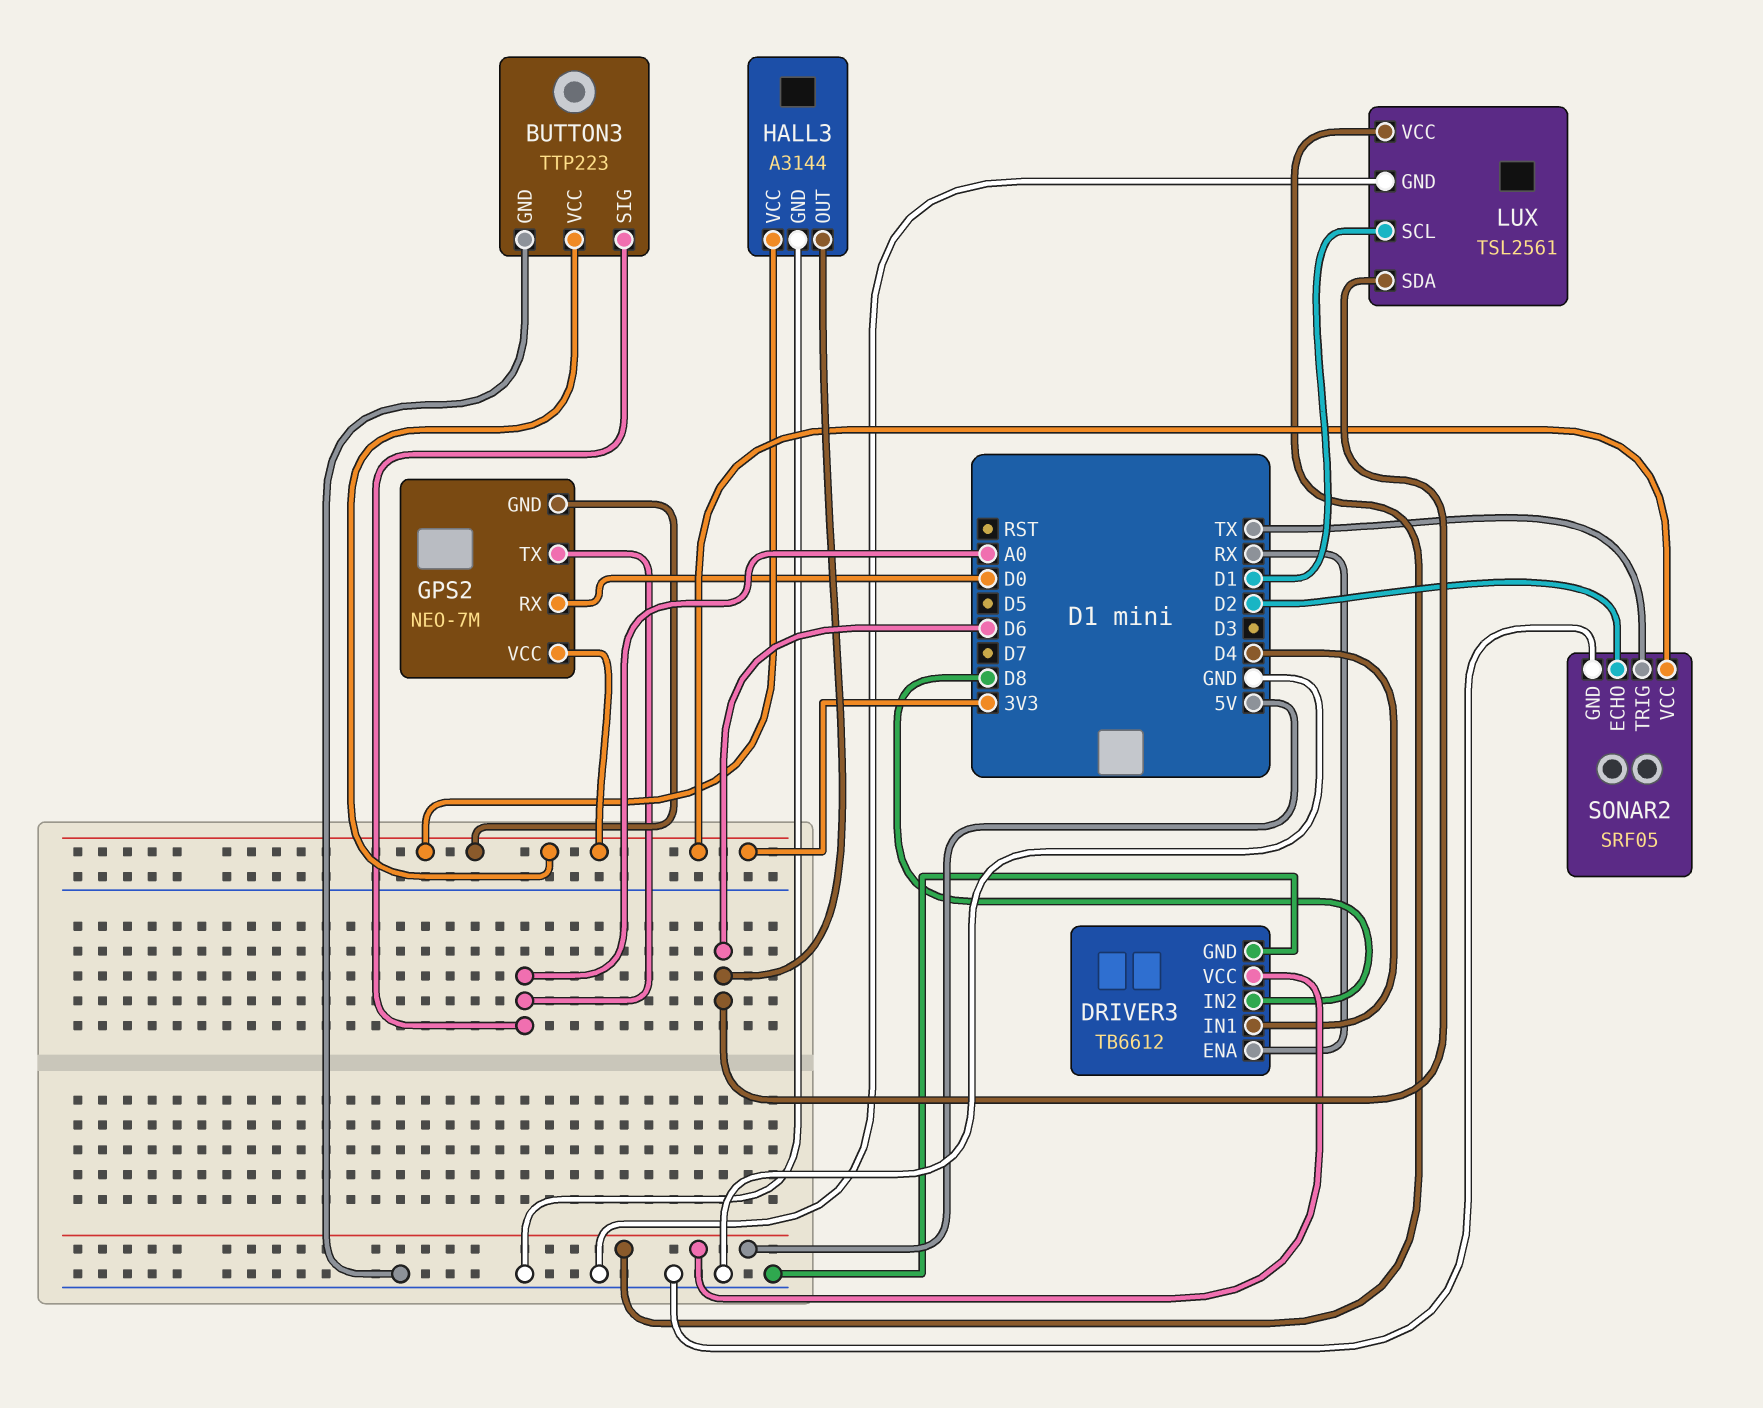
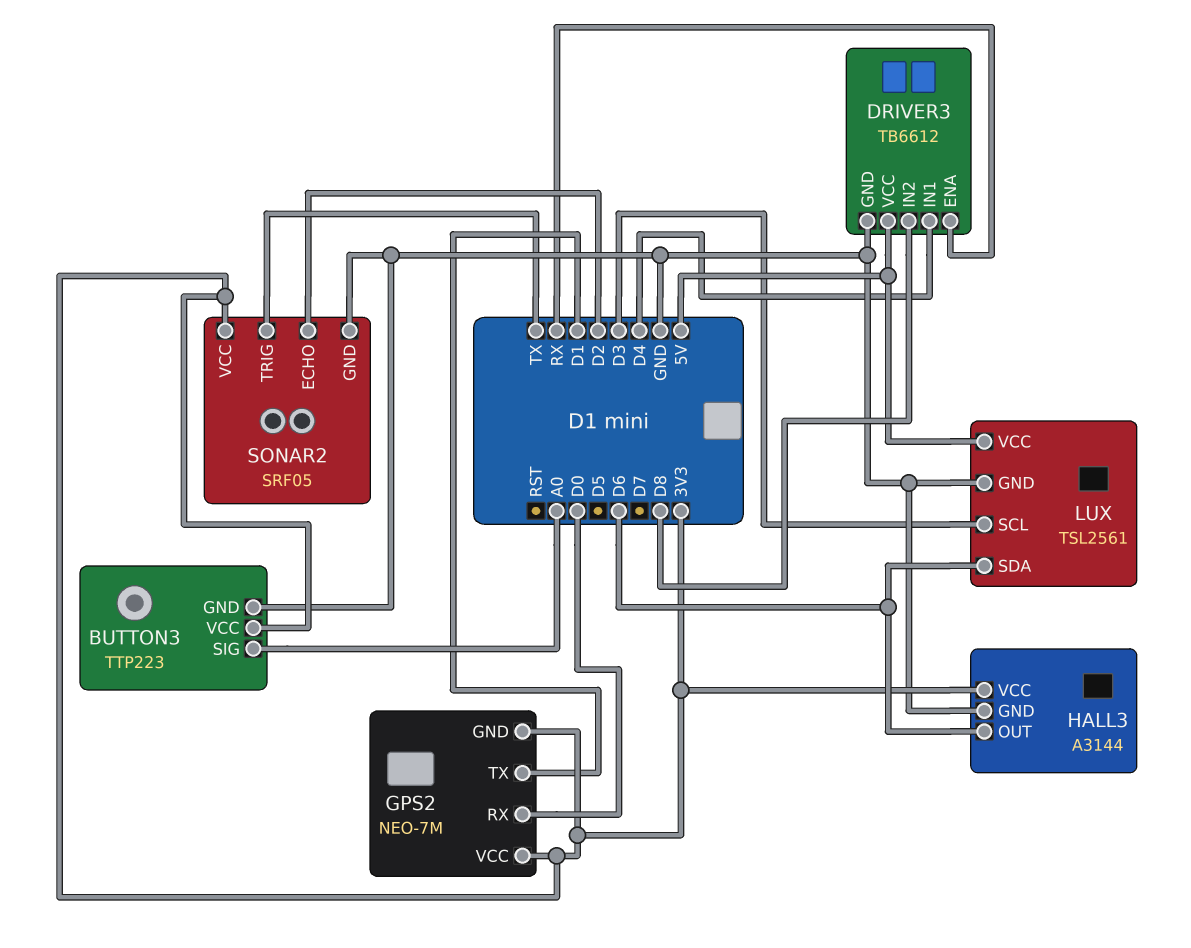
GPS2 pin TX: A0 -> D1
LUX pin SCL: D1 -> D3

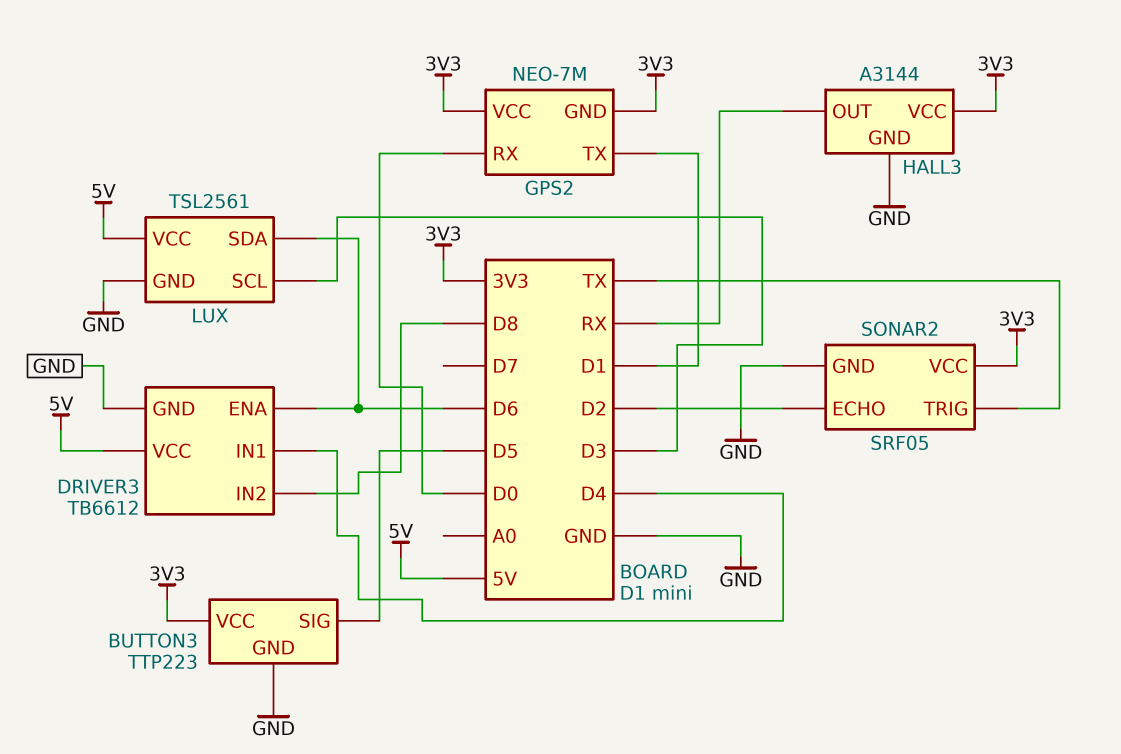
BUTTON3 pin SIG: A0 -> D5
DRIVER3 pin ENA: RX -> D6
HALL3 pin OUT: D6 -> RX

